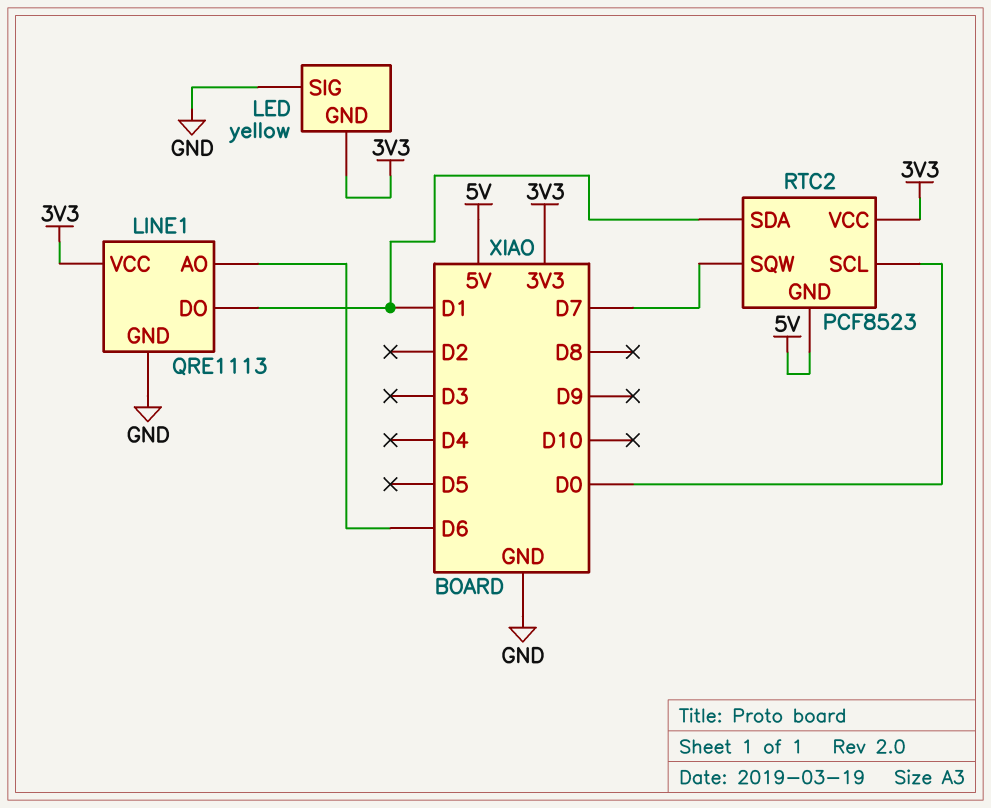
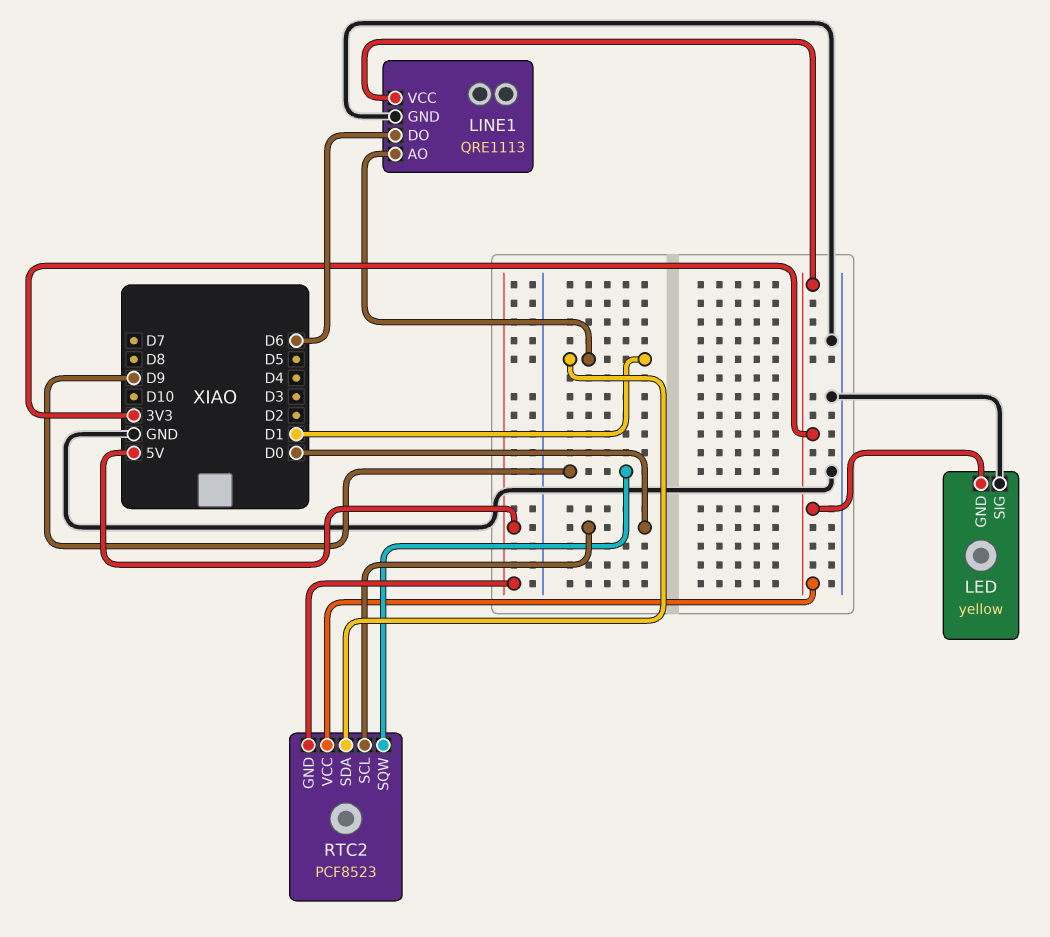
LINE1 pin AO: D6 -> D1
LINE1 pin DO: D1 -> D6
RTC2 pin SQW: D7 -> D9

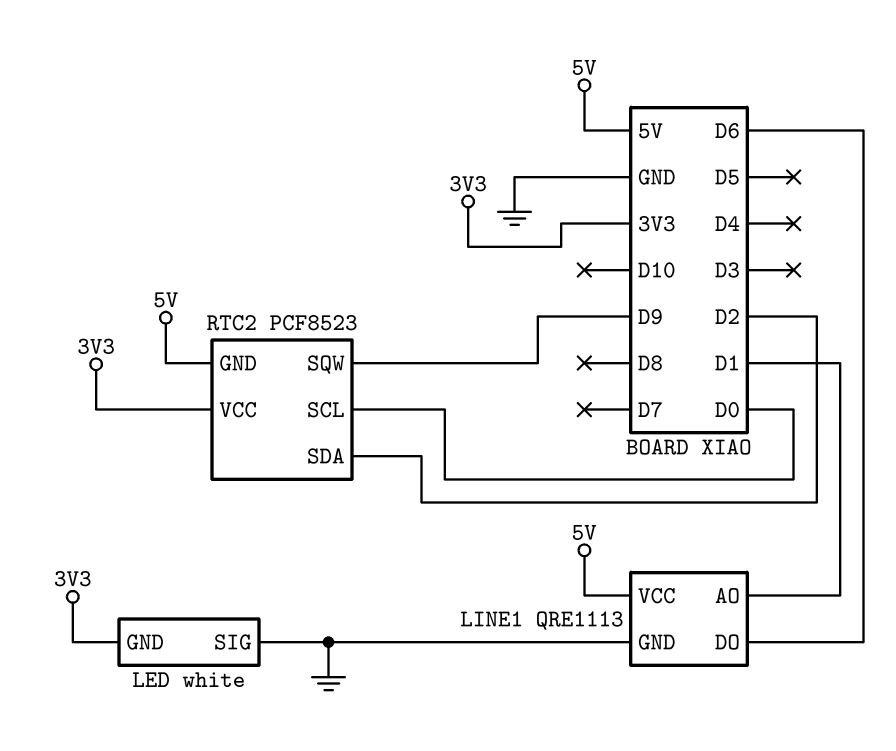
LED: yellow -> white
LINE1 pin VCC: 3V3 -> 5V
RTC2 pin SDA: D1 -> D2

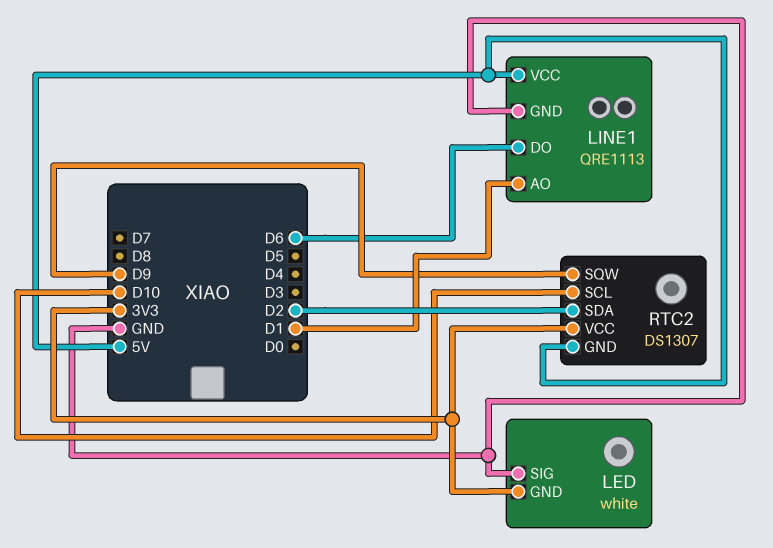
RTC2: PCF8523 -> DS1307
RTC2 pin SCL: D0 -> D10

